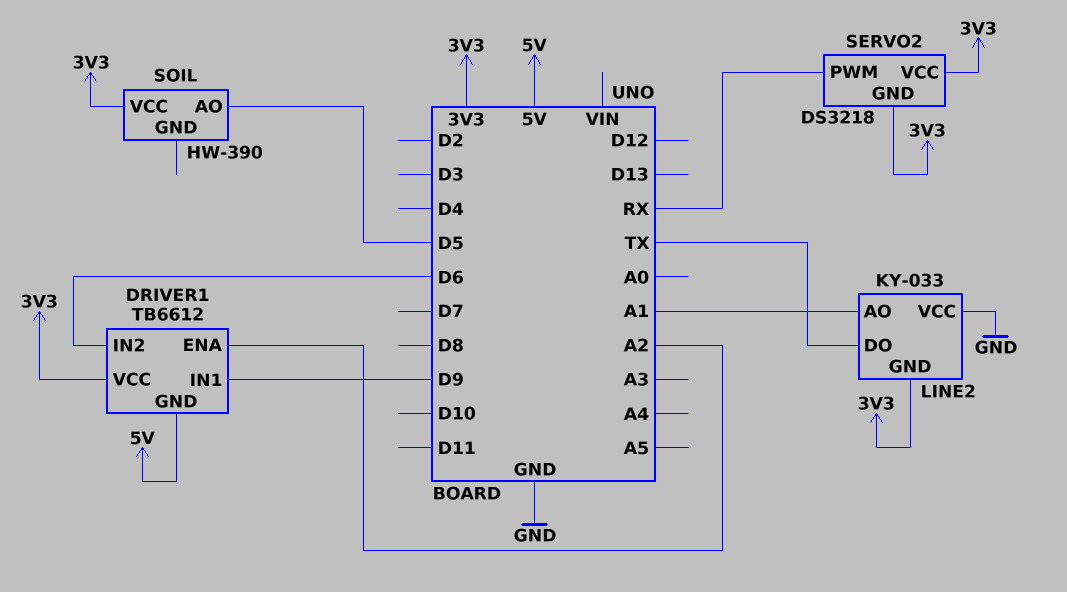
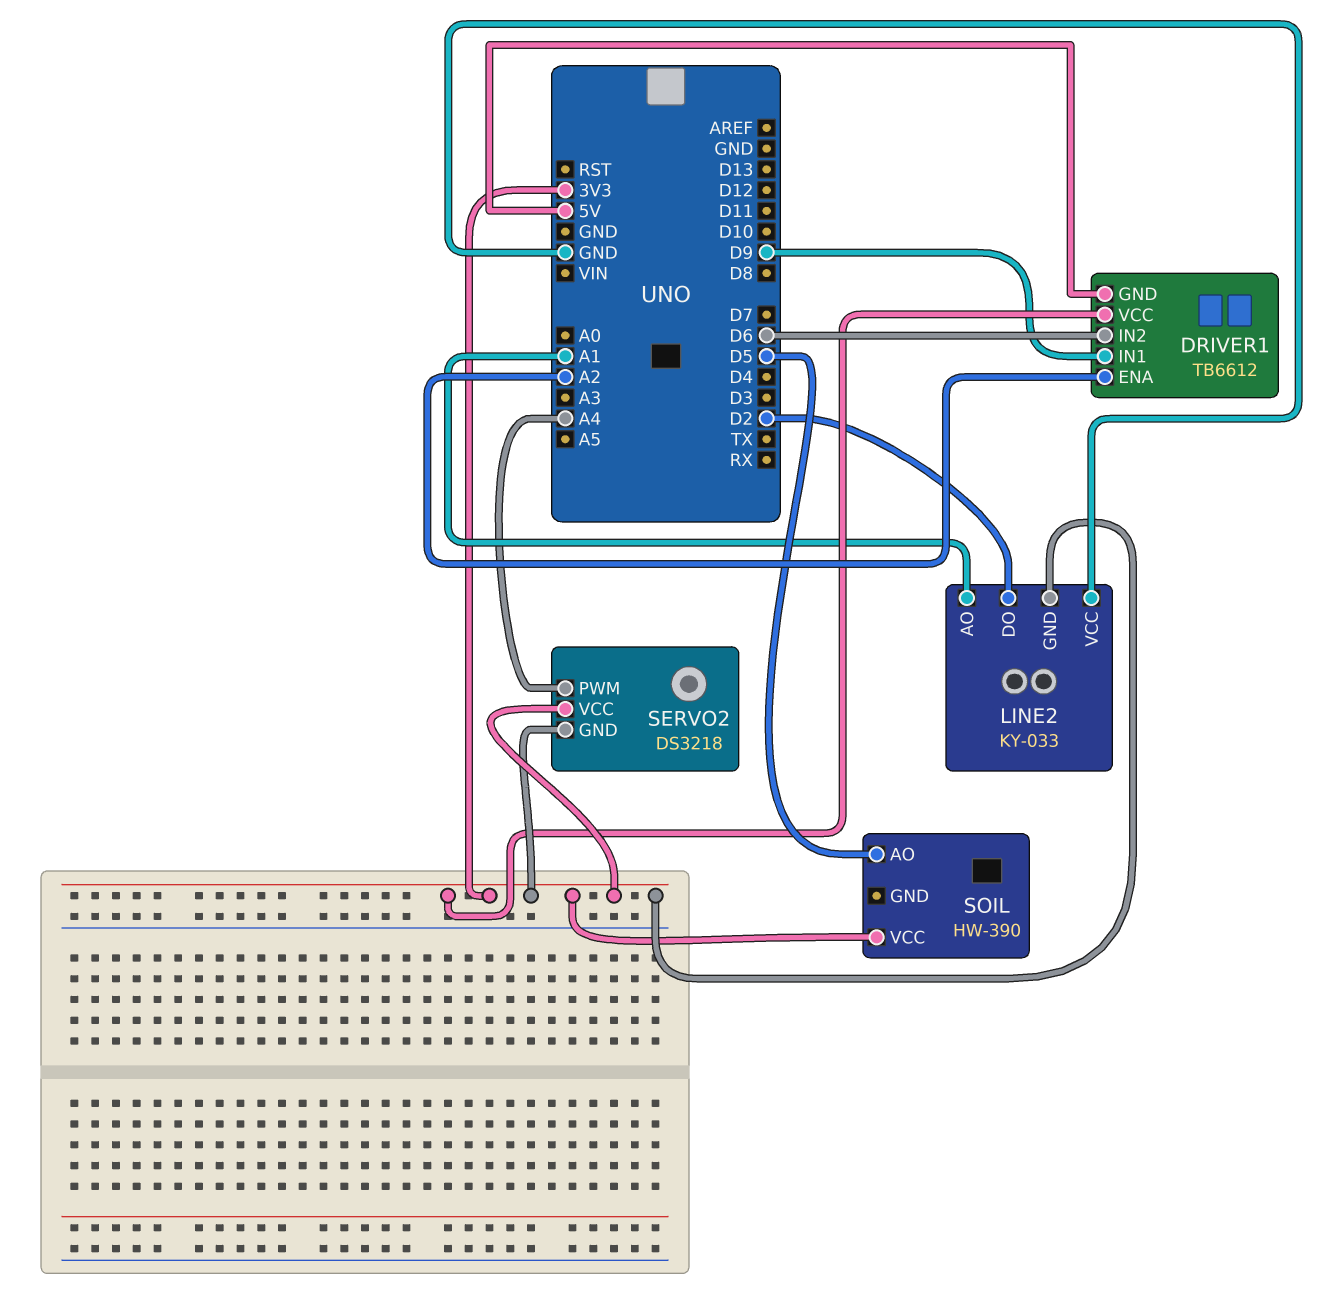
LINE2 pin DO: TX -> D2
SERVO2 pin PWM: RX -> A4

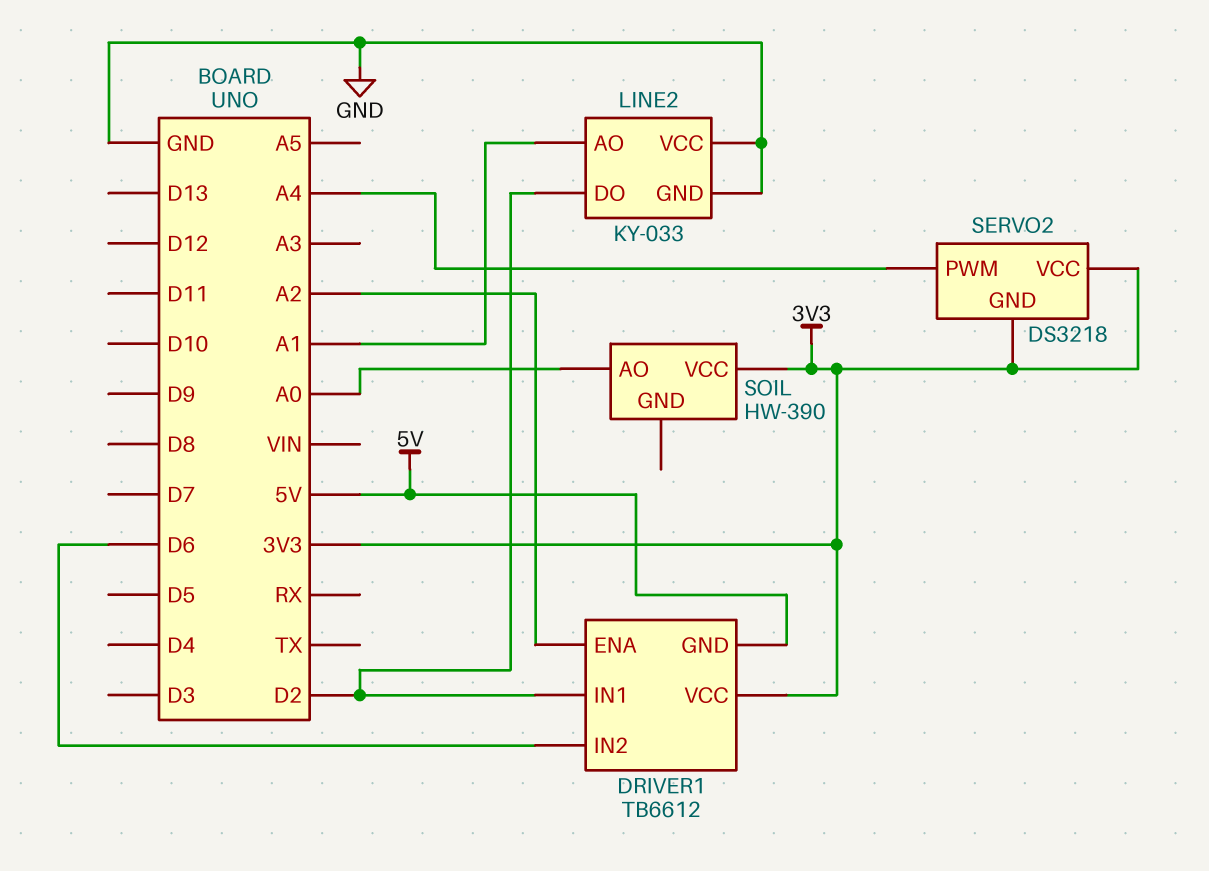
DRIVER1 pin IN1: D9 -> D2
LINE2 pin GND: 3V3 -> GND
SOIL pin AO: D5 -> A0

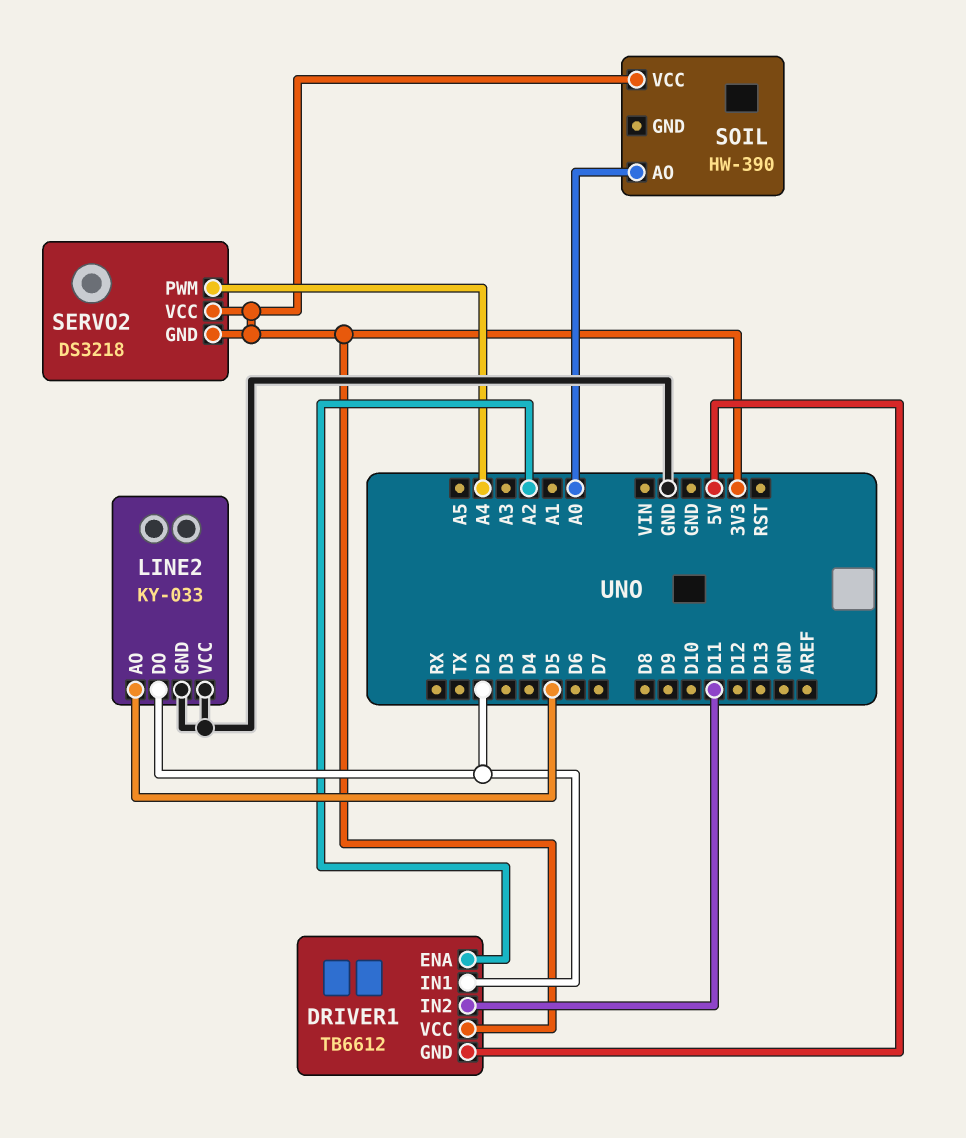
DRIVER1 pin IN2: D6 -> D11
LINE2 pin AO: A1 -> D5

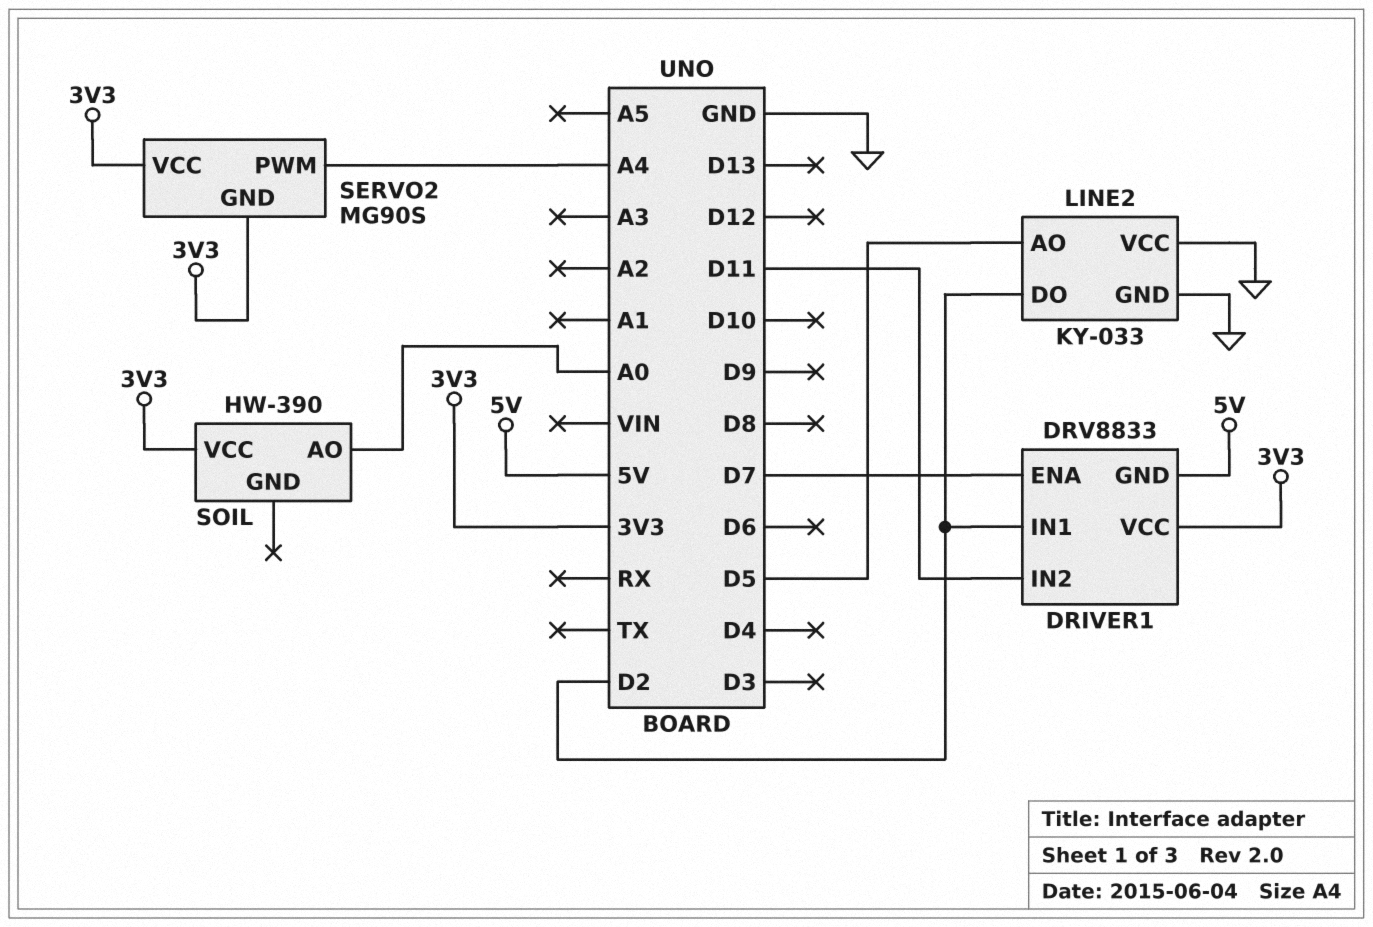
DRIVER1: TB6612 -> DRV8833
DRIVER1 pin ENA: A2 -> D7
SERVO2: DS3218 -> MG90S

